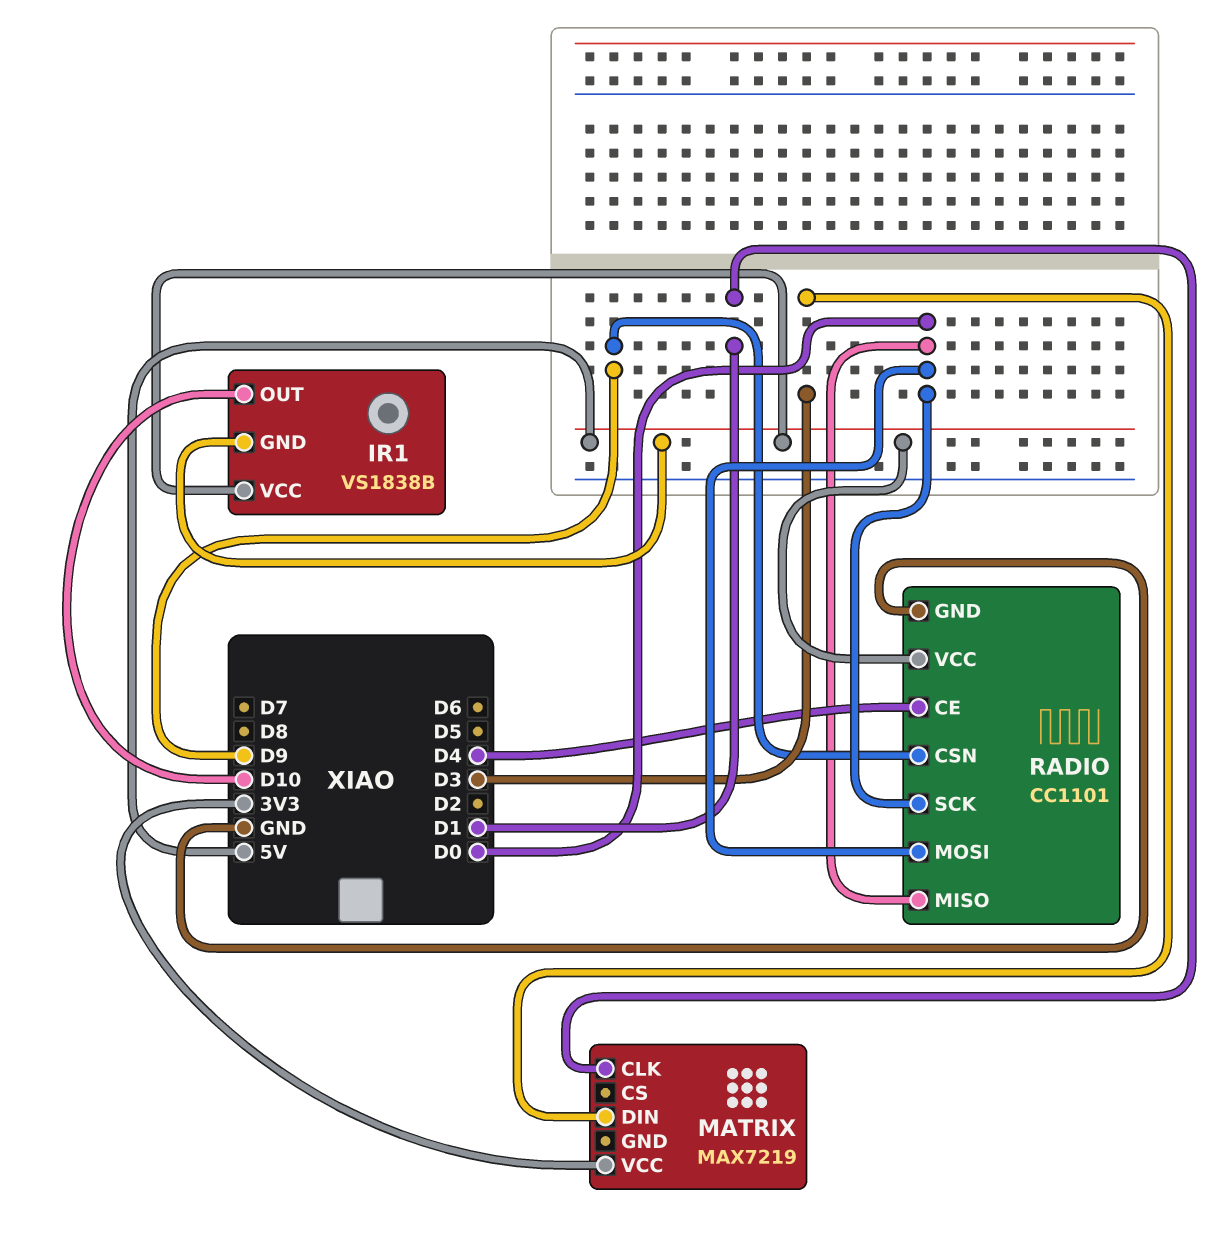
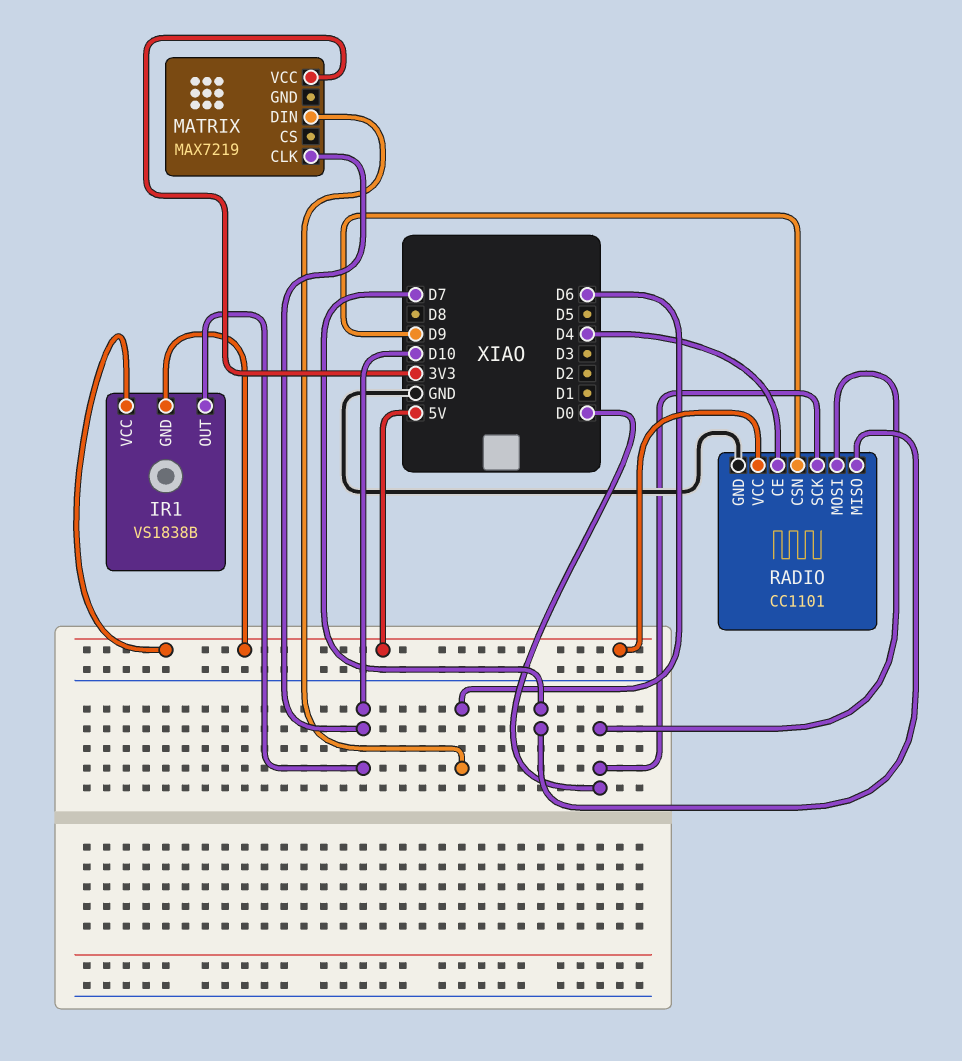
MATRIX pin CLK: D1 -> D10
MATRIX pin DIN: D3 -> D6
RADIO pin MISO: D0 -> D7

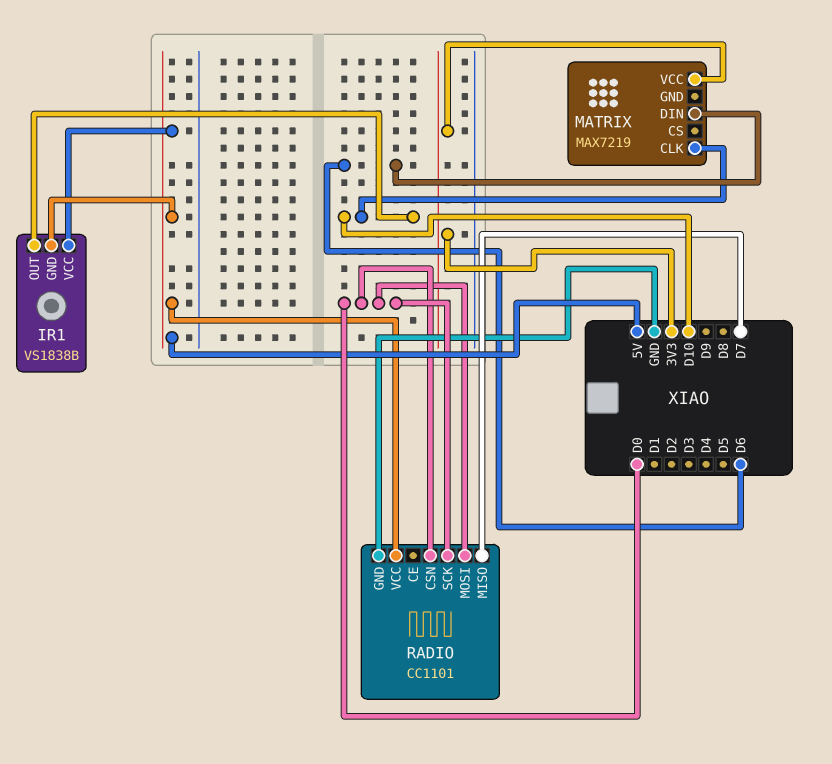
RADIO pin CE: D4 -> none
RADIO pin CSN: D9 -> D0

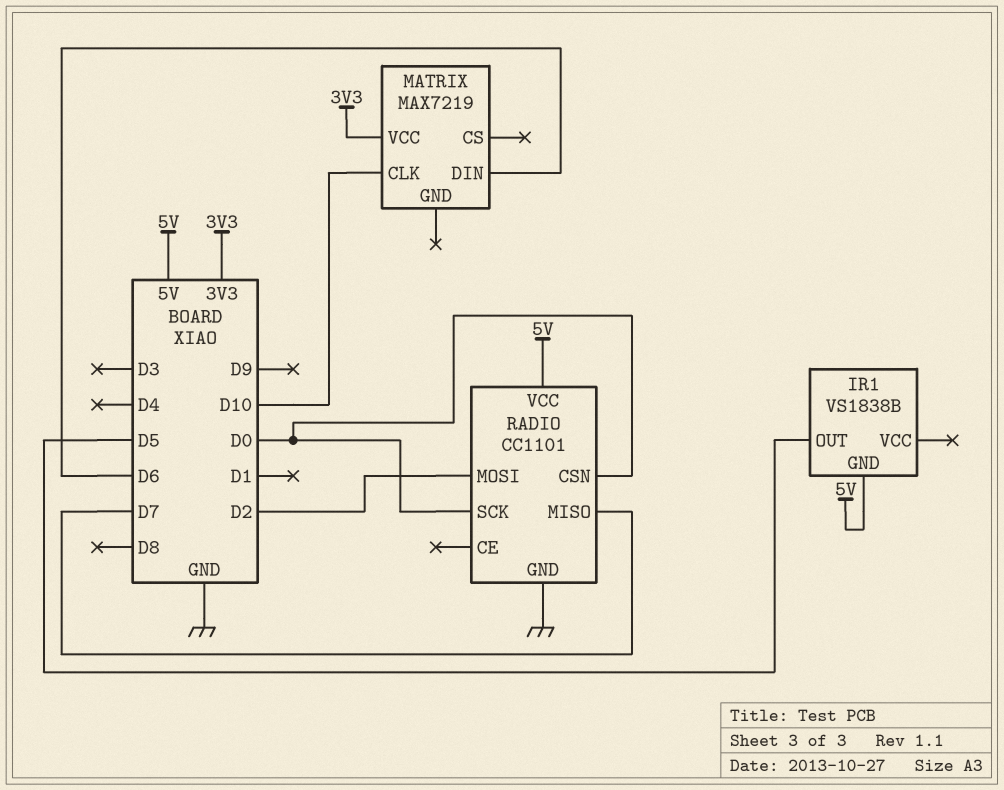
IR1 pin OUT: D10 -> D5
IR1 pin VCC: 5V -> none
RADIO pin MOSI: D0 -> D2

